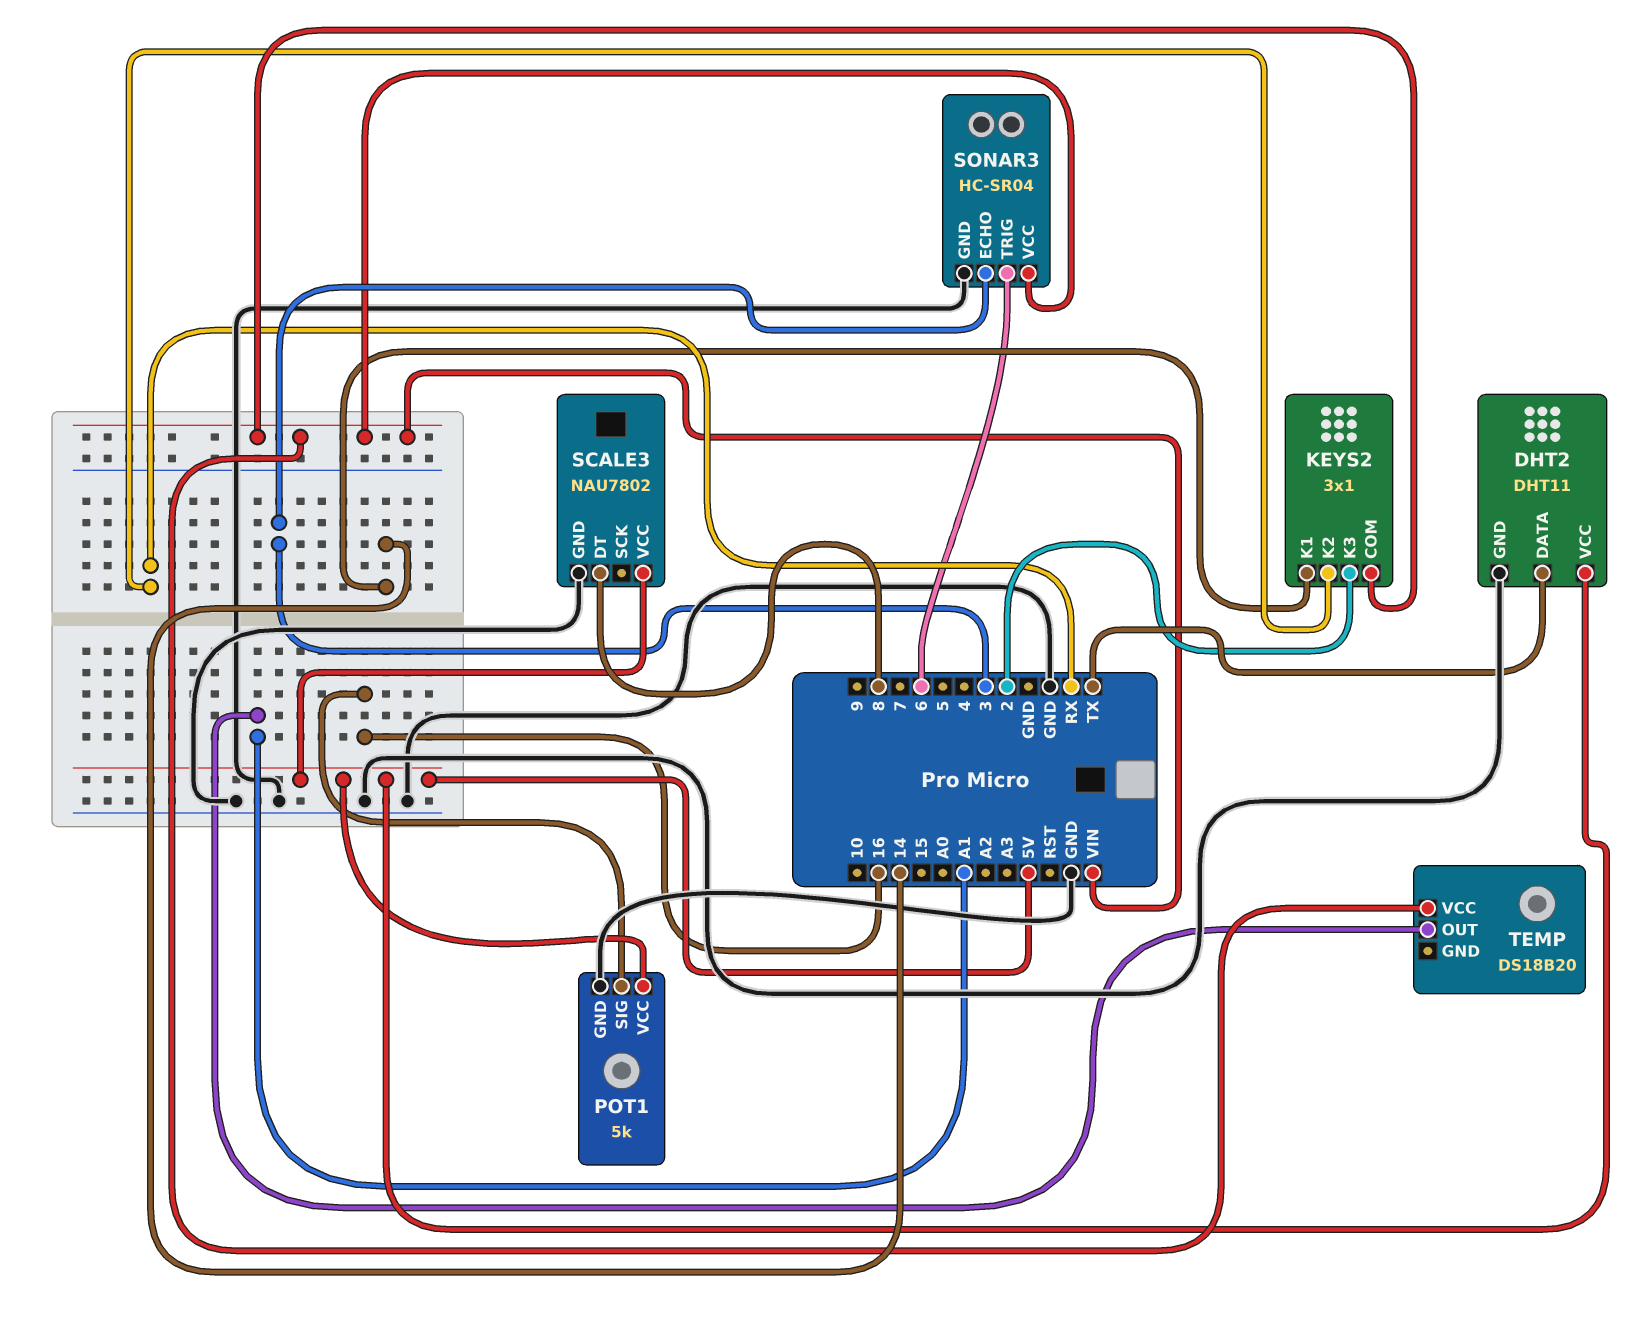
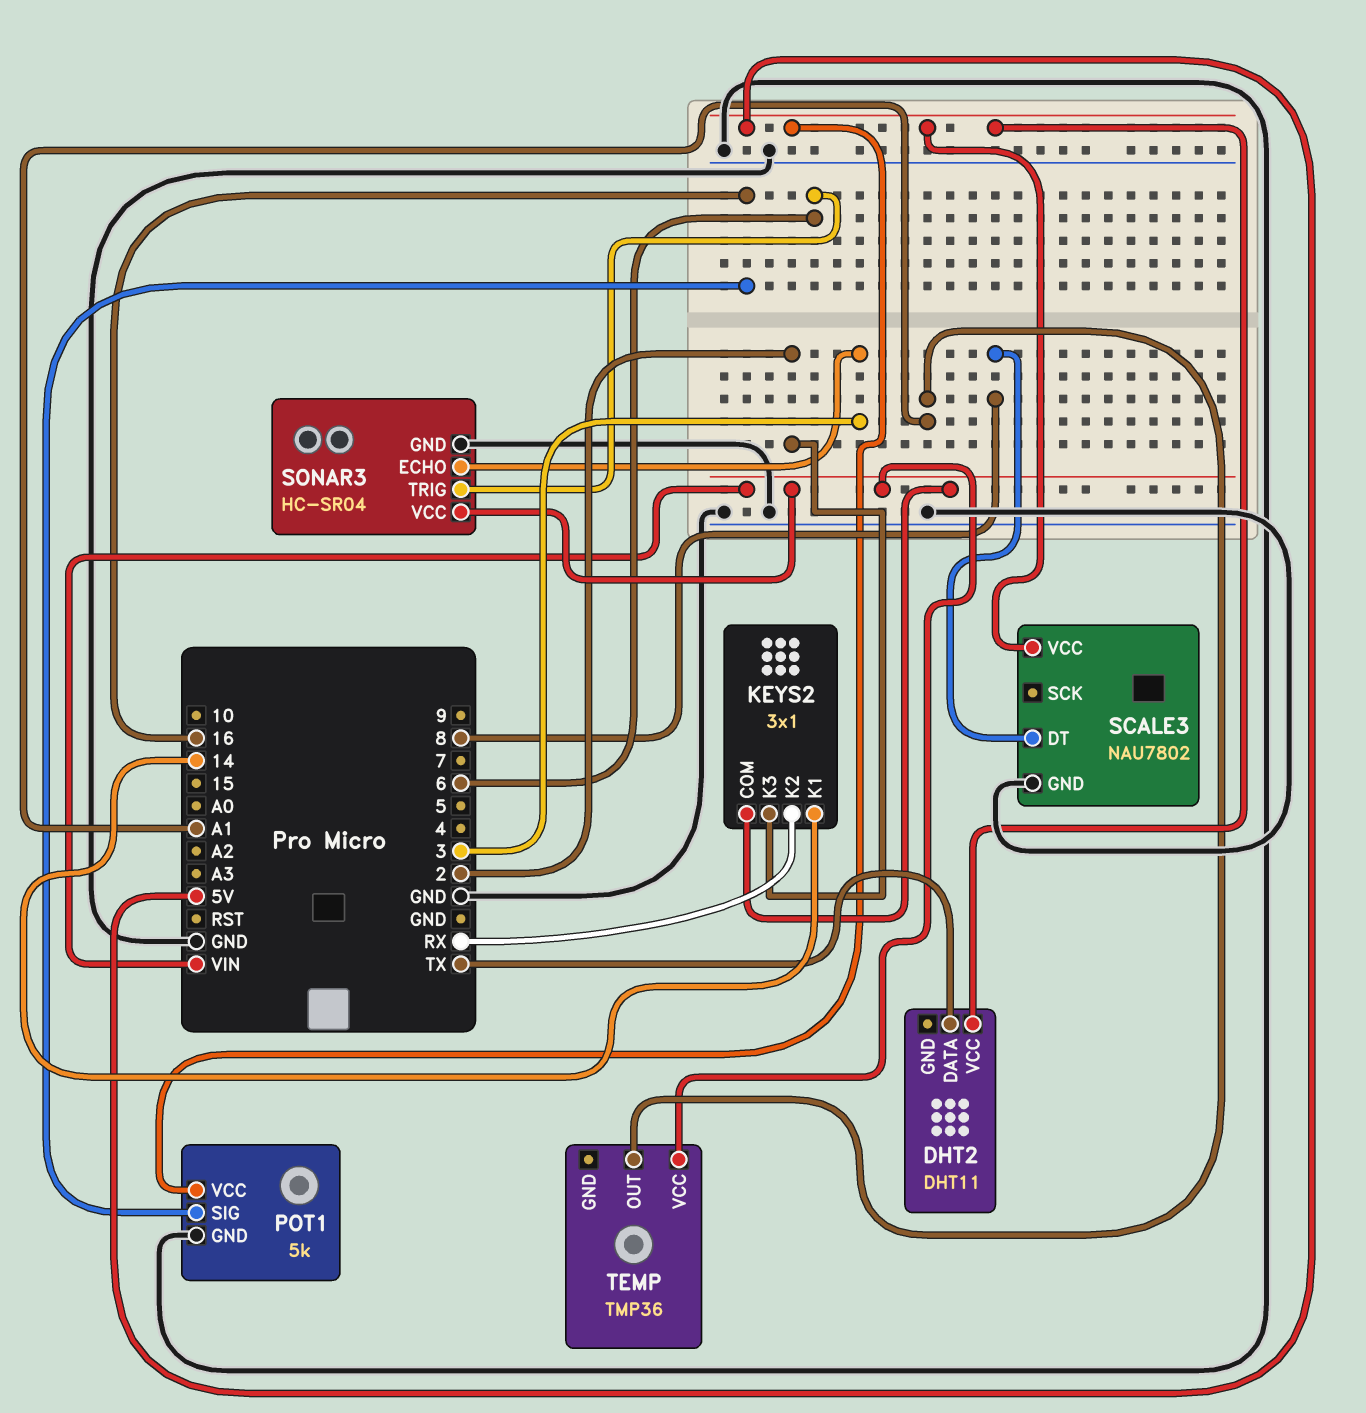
DHT2 pin GND: GND -> none
TEMP: DS18B20 -> TMP36

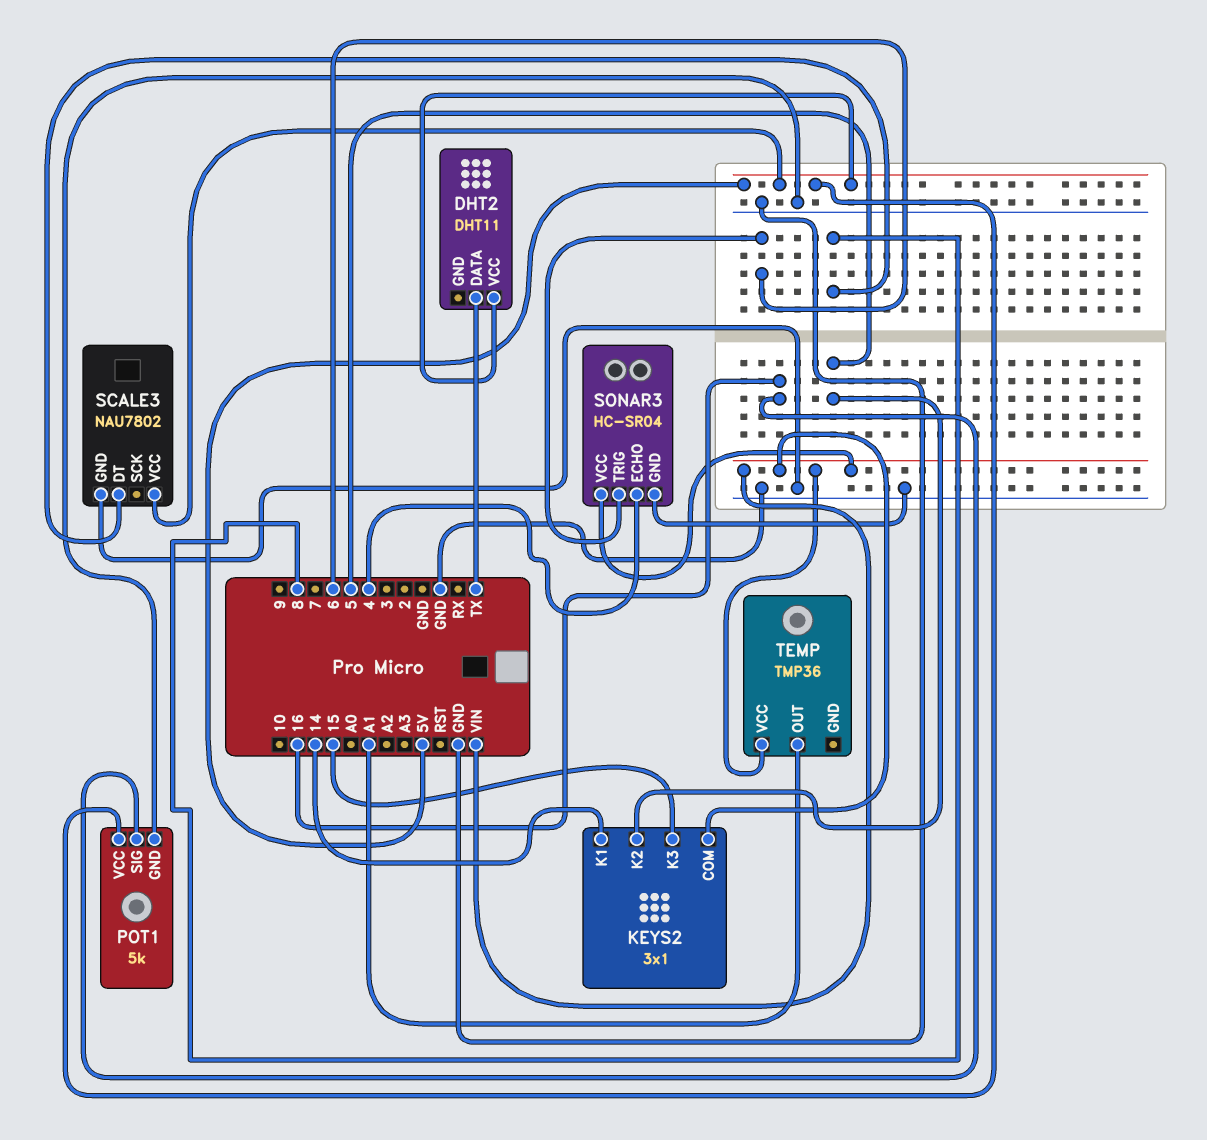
KEYS2 pin K2: RX -> 5
KEYS2 pin K3: 2 -> 15
SONAR3 pin ECHO: 3 -> 4

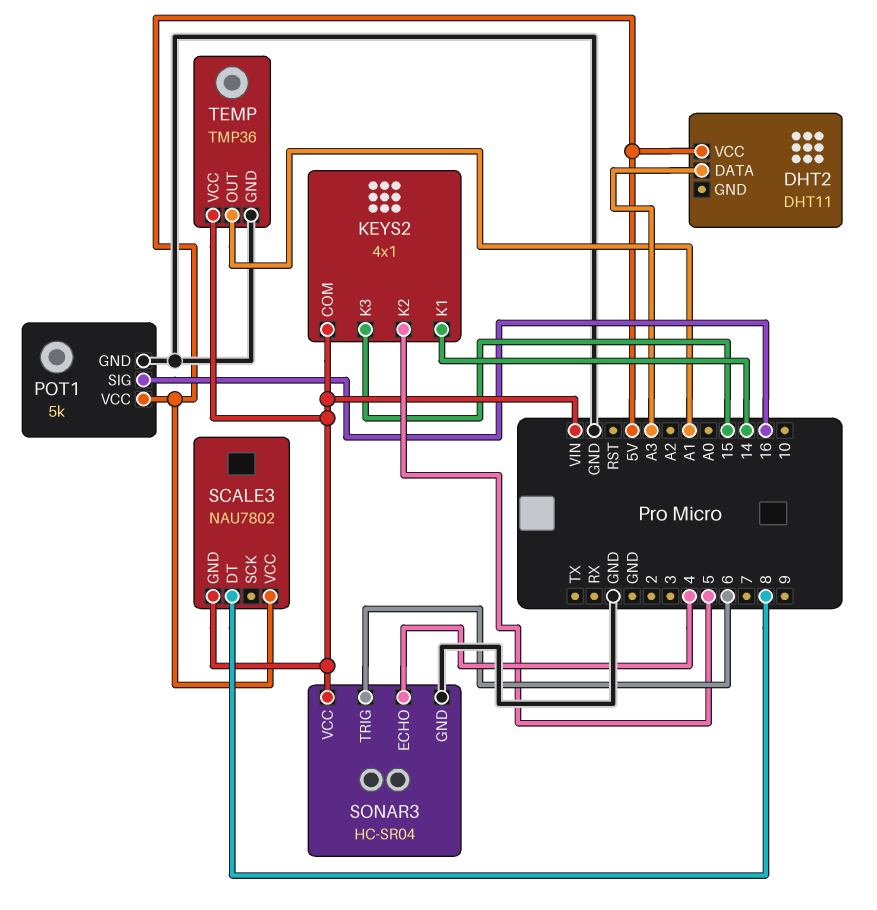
DHT2 pin DATA: TX -> A3
KEYS2: 3x1 -> 4x1
SCALE3 pin GND: GND -> VIN
TEMP pin GND: none -> GND

